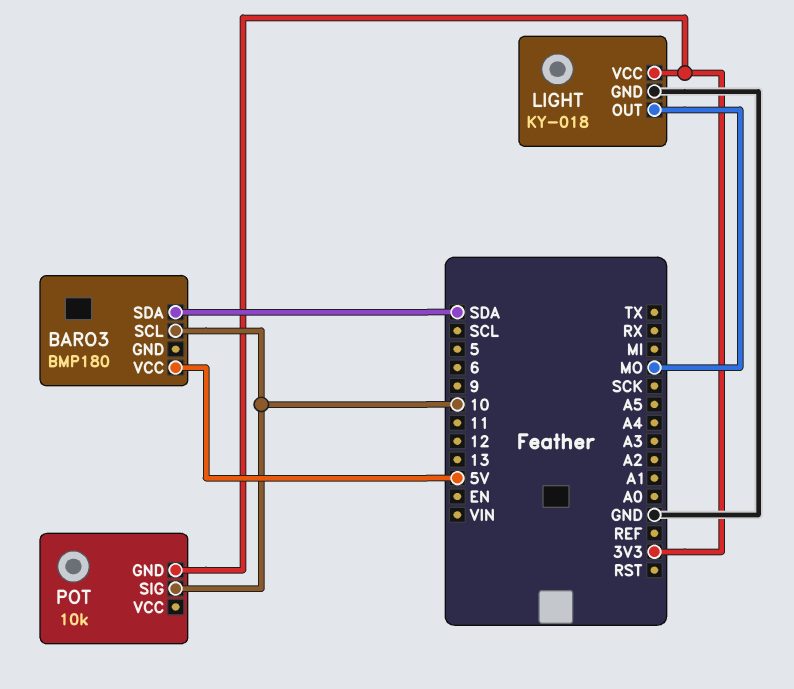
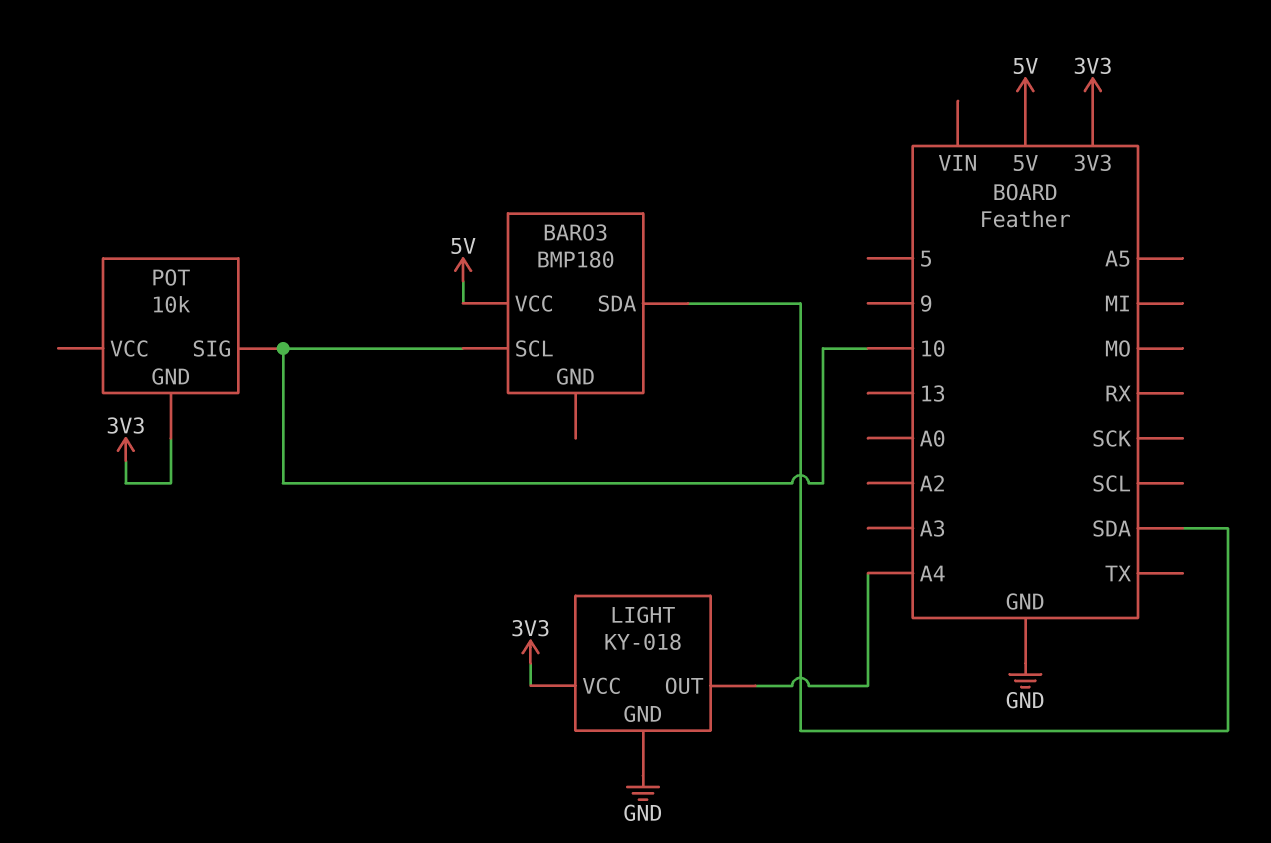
LIGHT pin OUT: MO -> A4

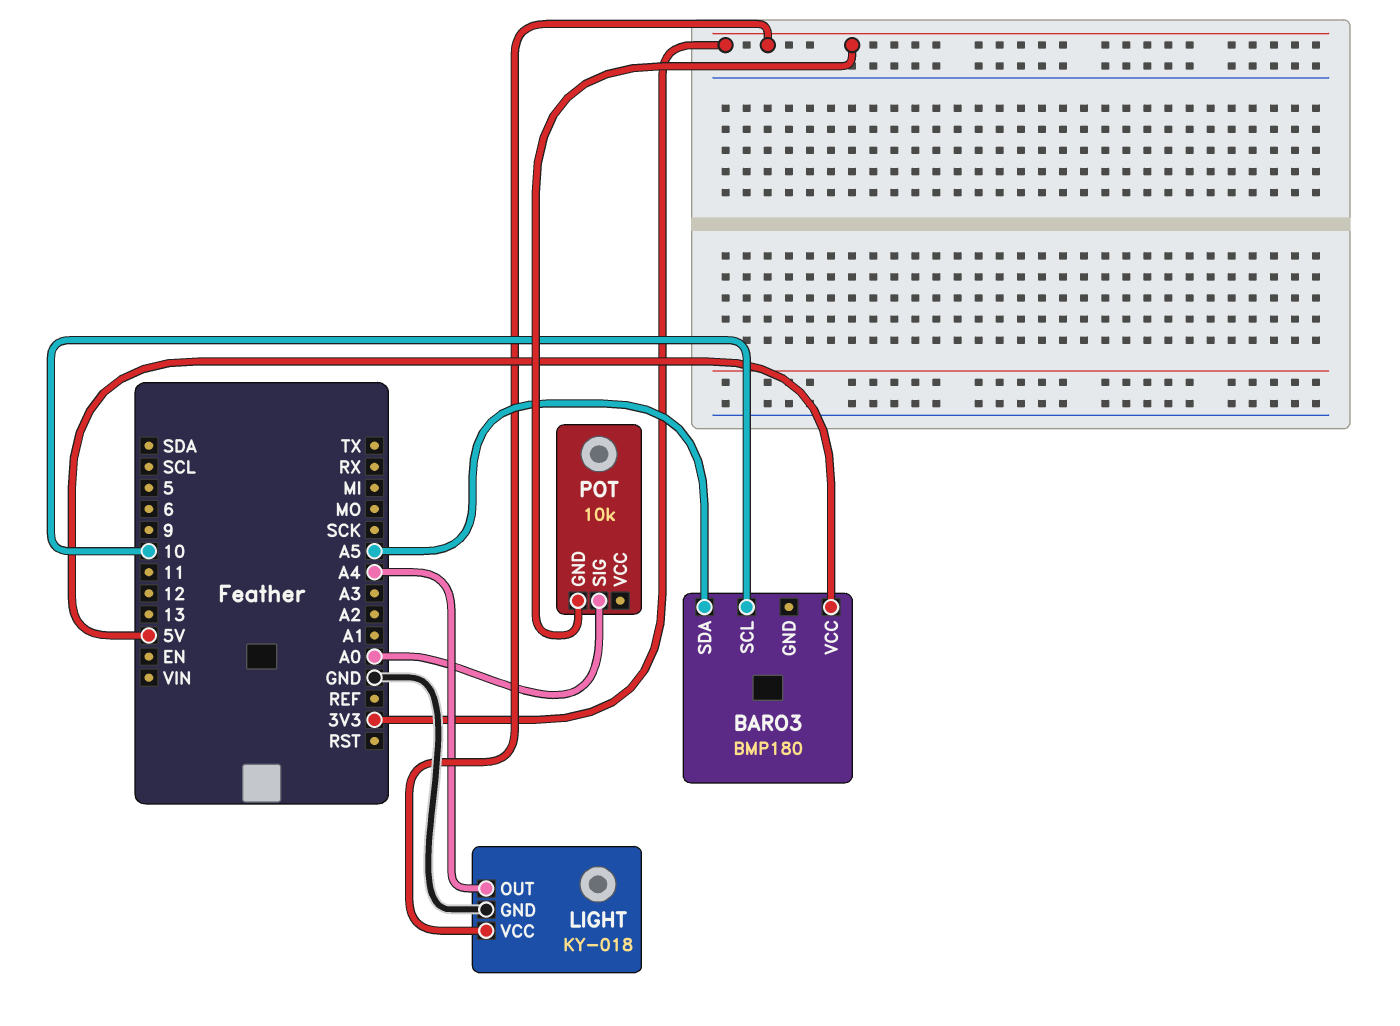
BARO3 pin SDA: SDA -> A5
POT pin SIG: 10 -> A0

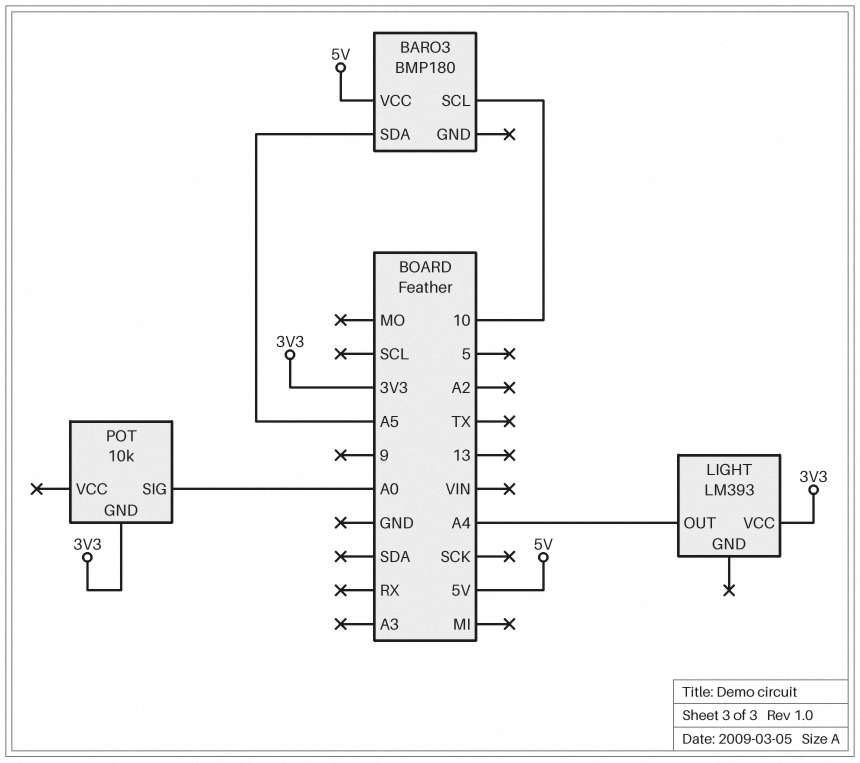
LIGHT: KY-018 -> LM393
LIGHT pin GND: GND -> none

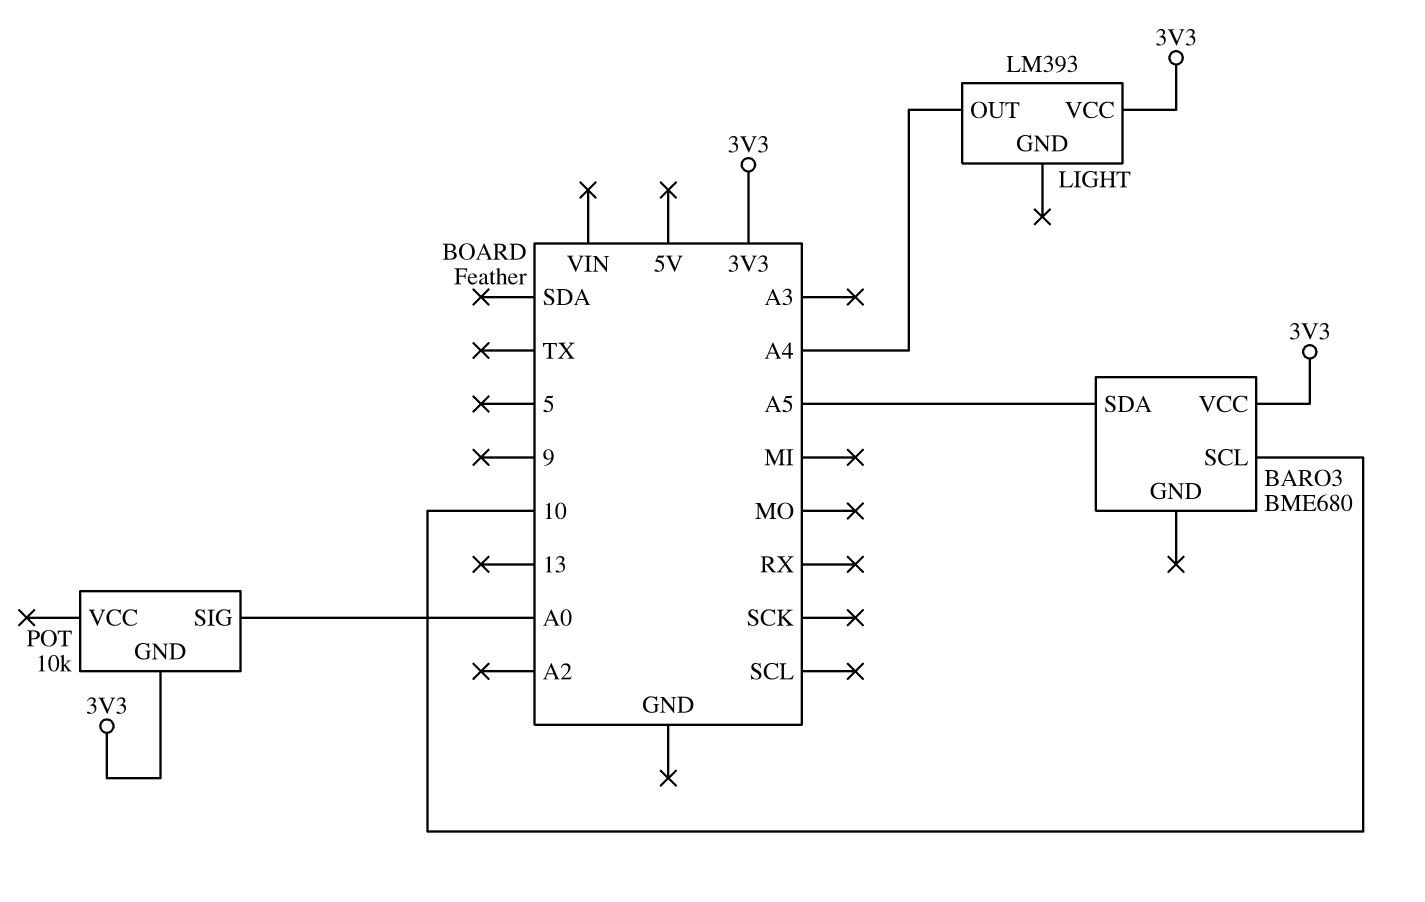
BARO3: BMP180 -> BME680
BARO3 pin VCC: 5V -> 3V3

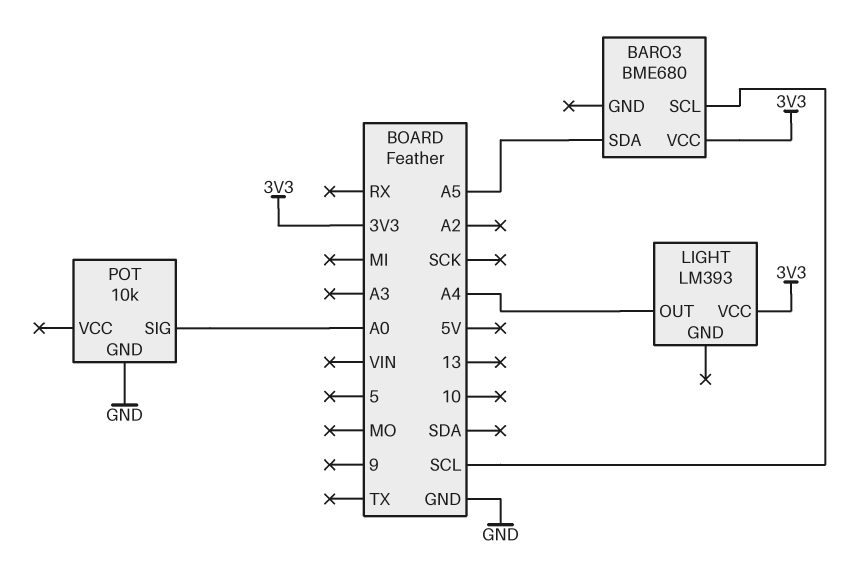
BARO3 pin SCL: 10 -> SCL
POT pin GND: 3V3 -> GND

